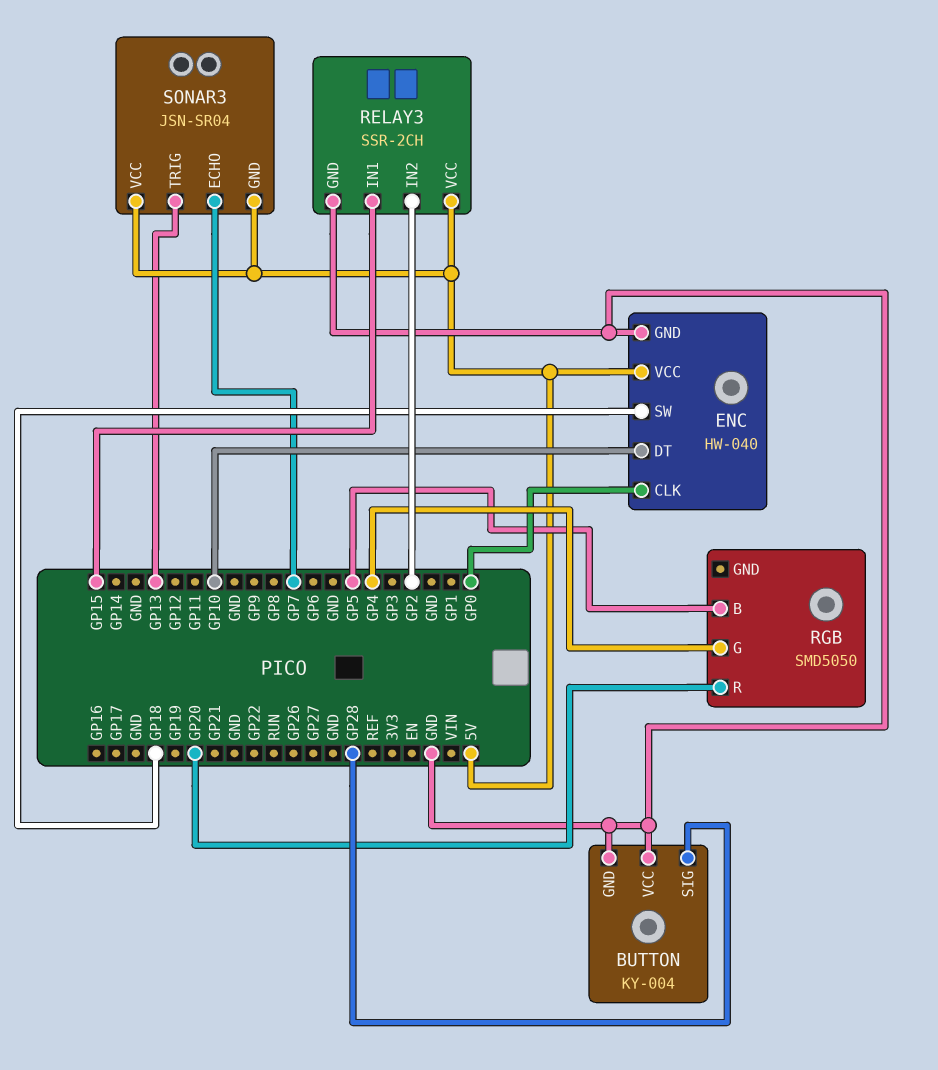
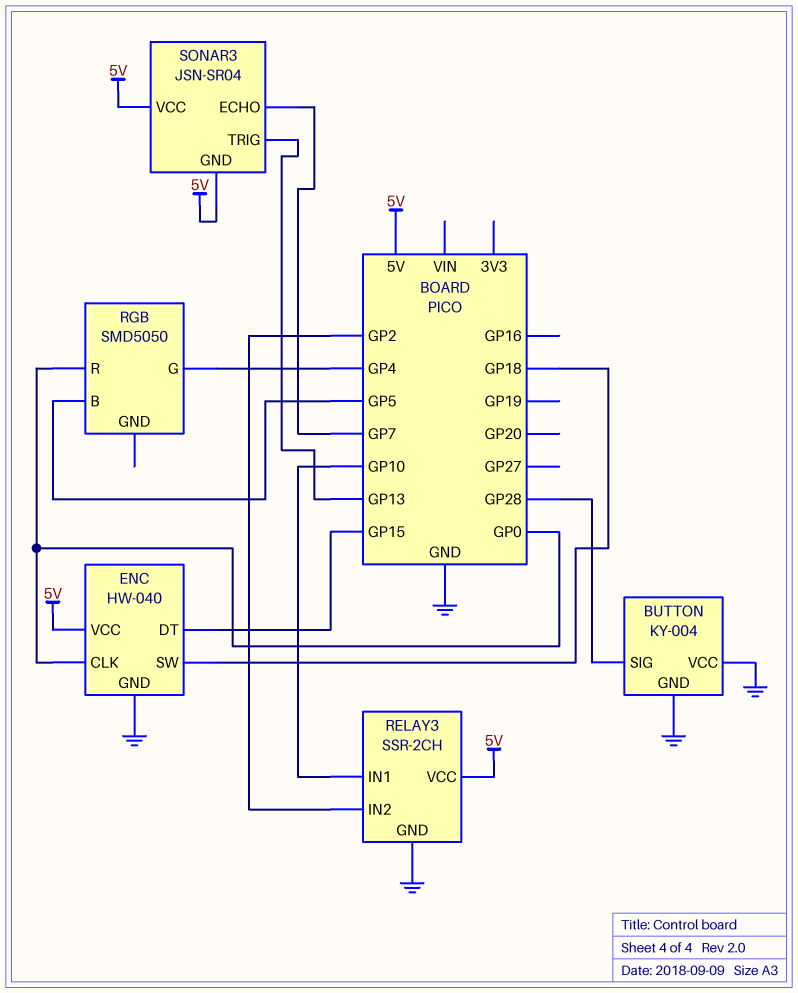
ENC pin DT: GP10 -> GP15
RELAY3 pin IN1: GP15 -> GP10
RGB pin R: GP20 -> GP0

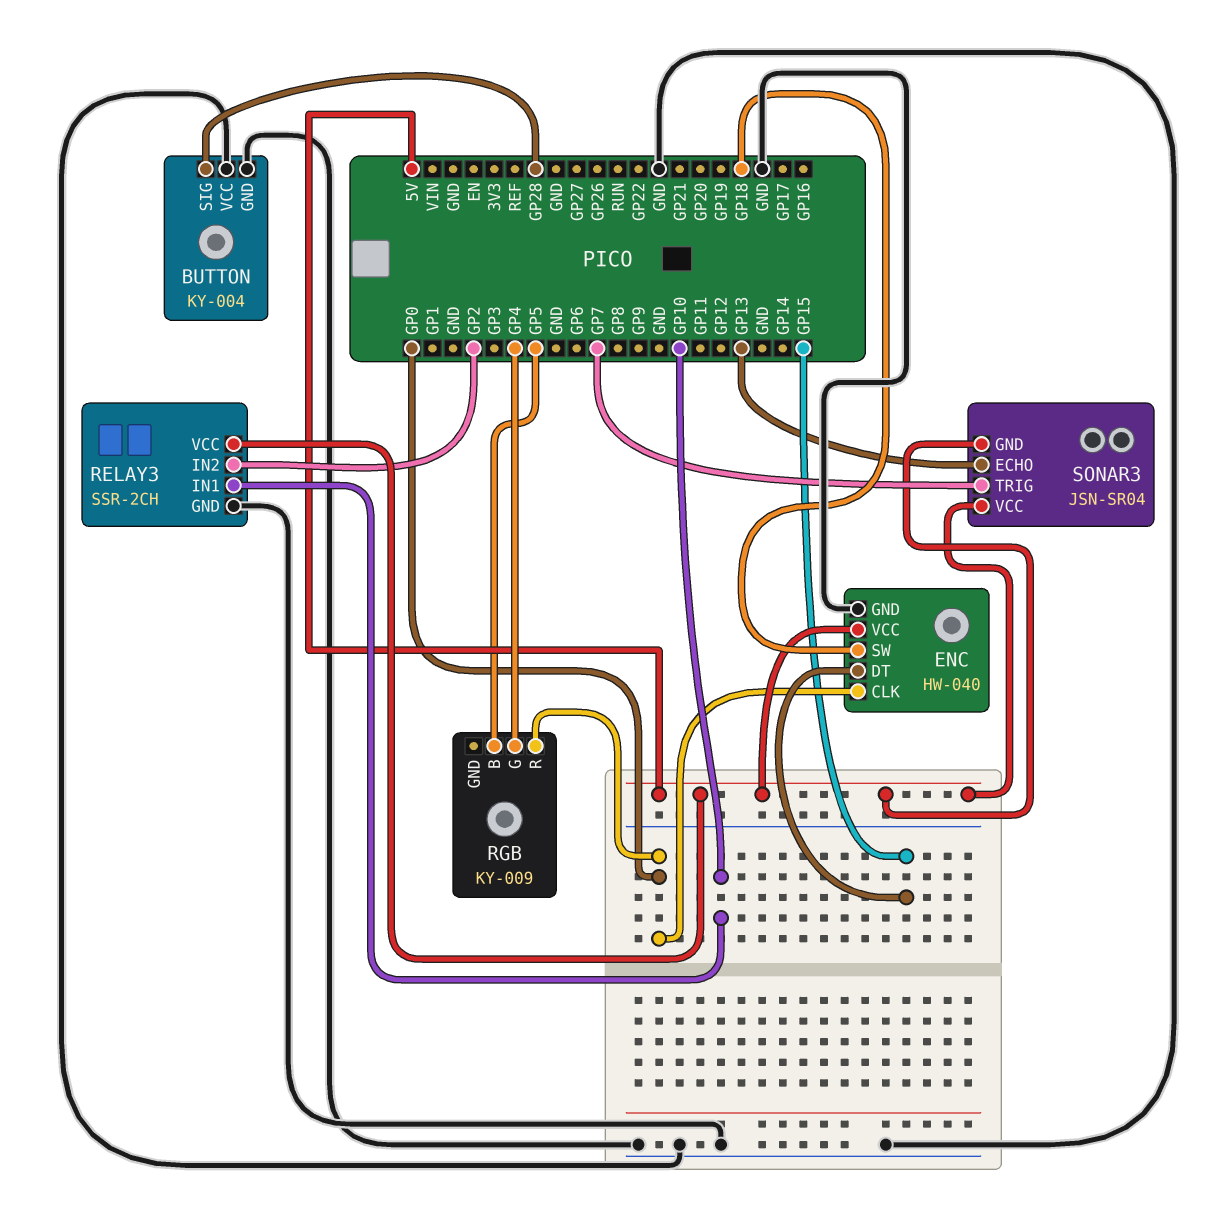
RGB: SMD5050 -> KY-009
SONAR3 pin ECHO: GP7 -> GP13
SONAR3 pin TRIG: GP13 -> GP7

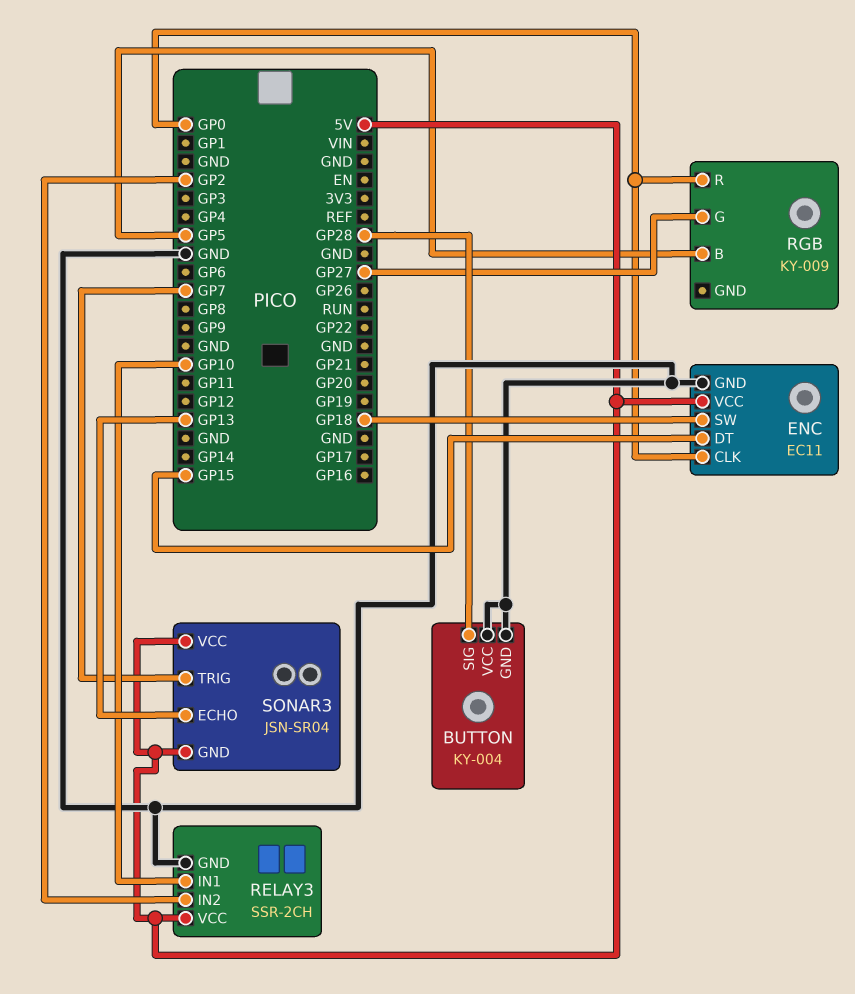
ENC: HW-040 -> EC11
RGB pin G: GP4 -> GP27

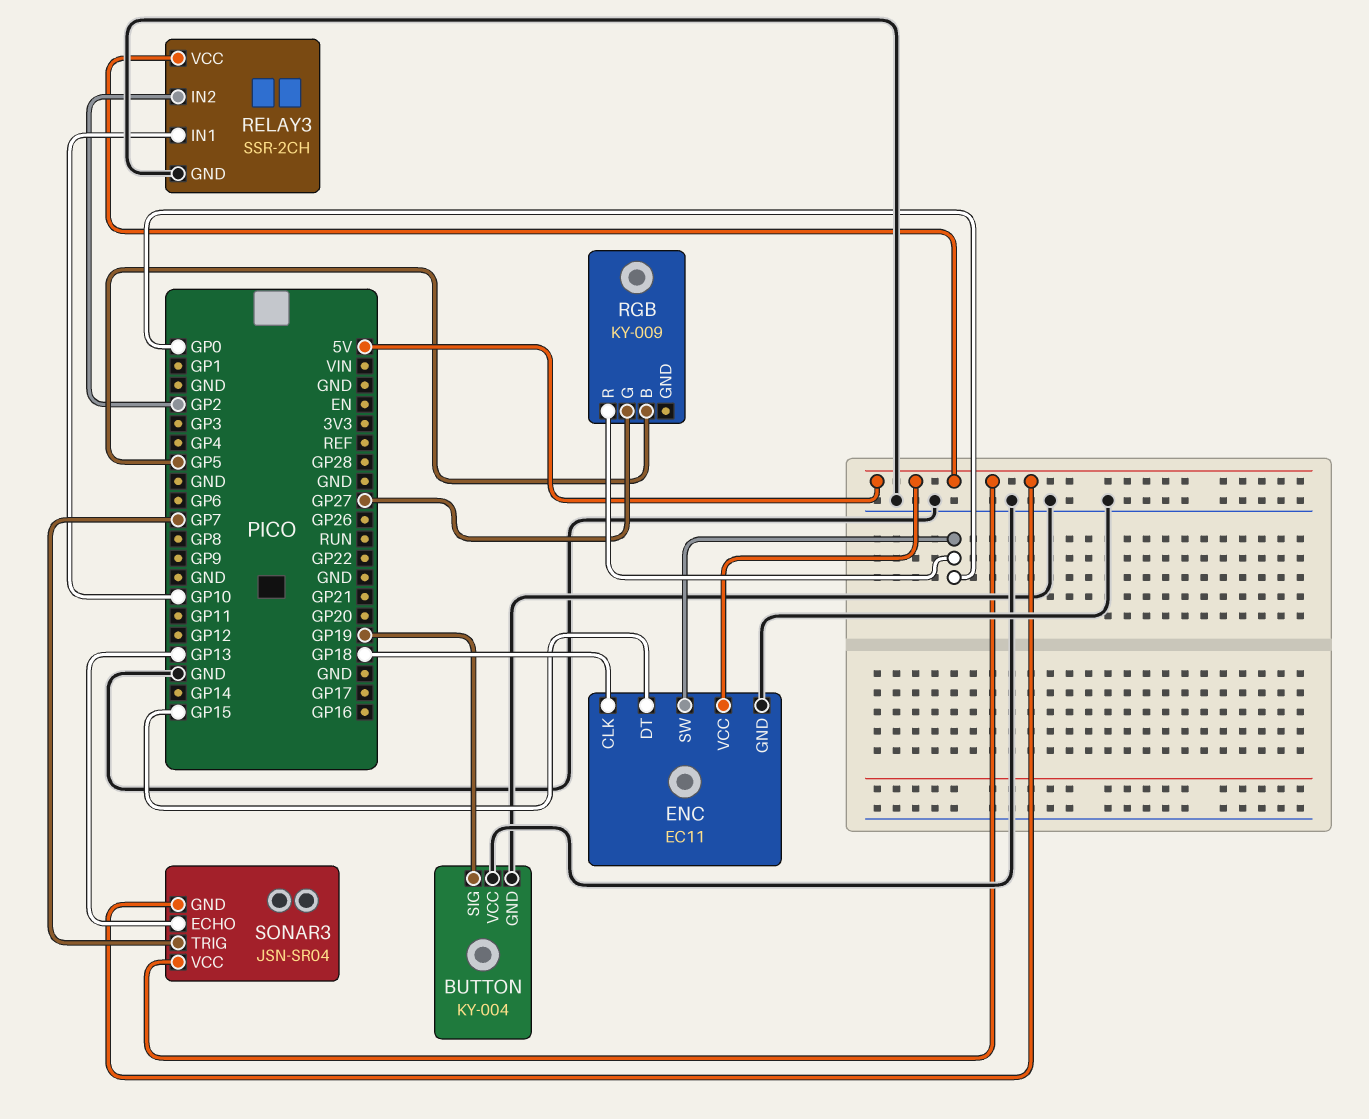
BUTTON pin SIG: GP28 -> GP19
ENC pin CLK: GP0 -> GP18
ENC pin SW: GP18 -> GP0

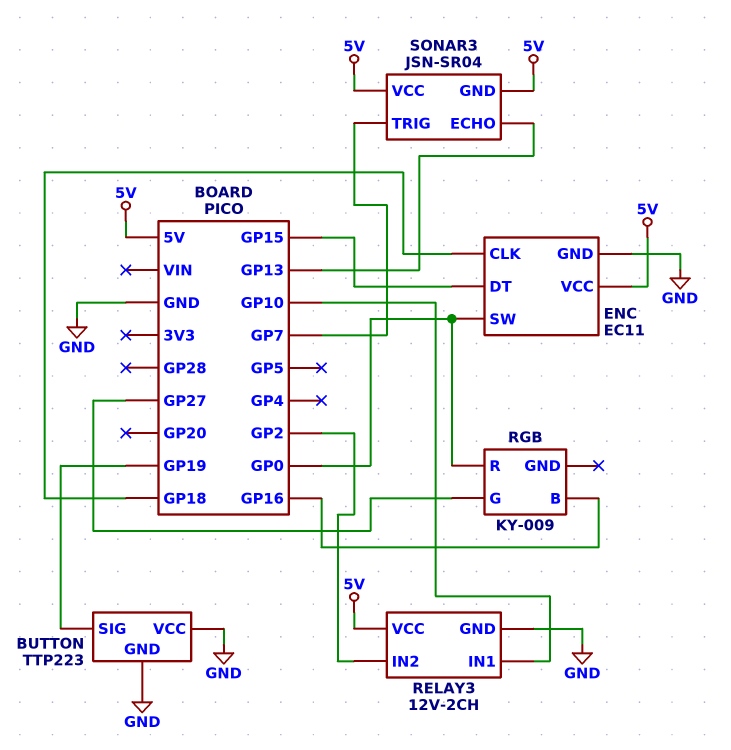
BUTTON: KY-004 -> TTP223
RELAY3: SSR-2CH -> 12V-2CH
RGB pin B: GP5 -> GP16

